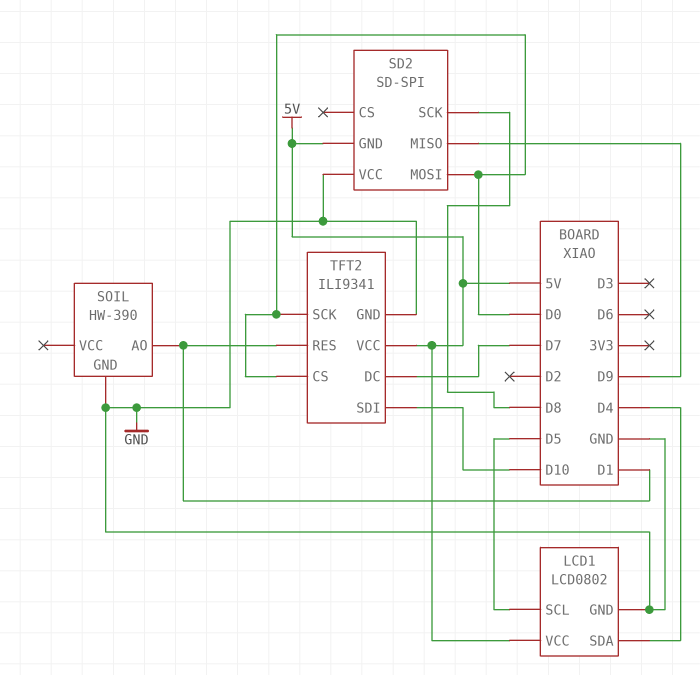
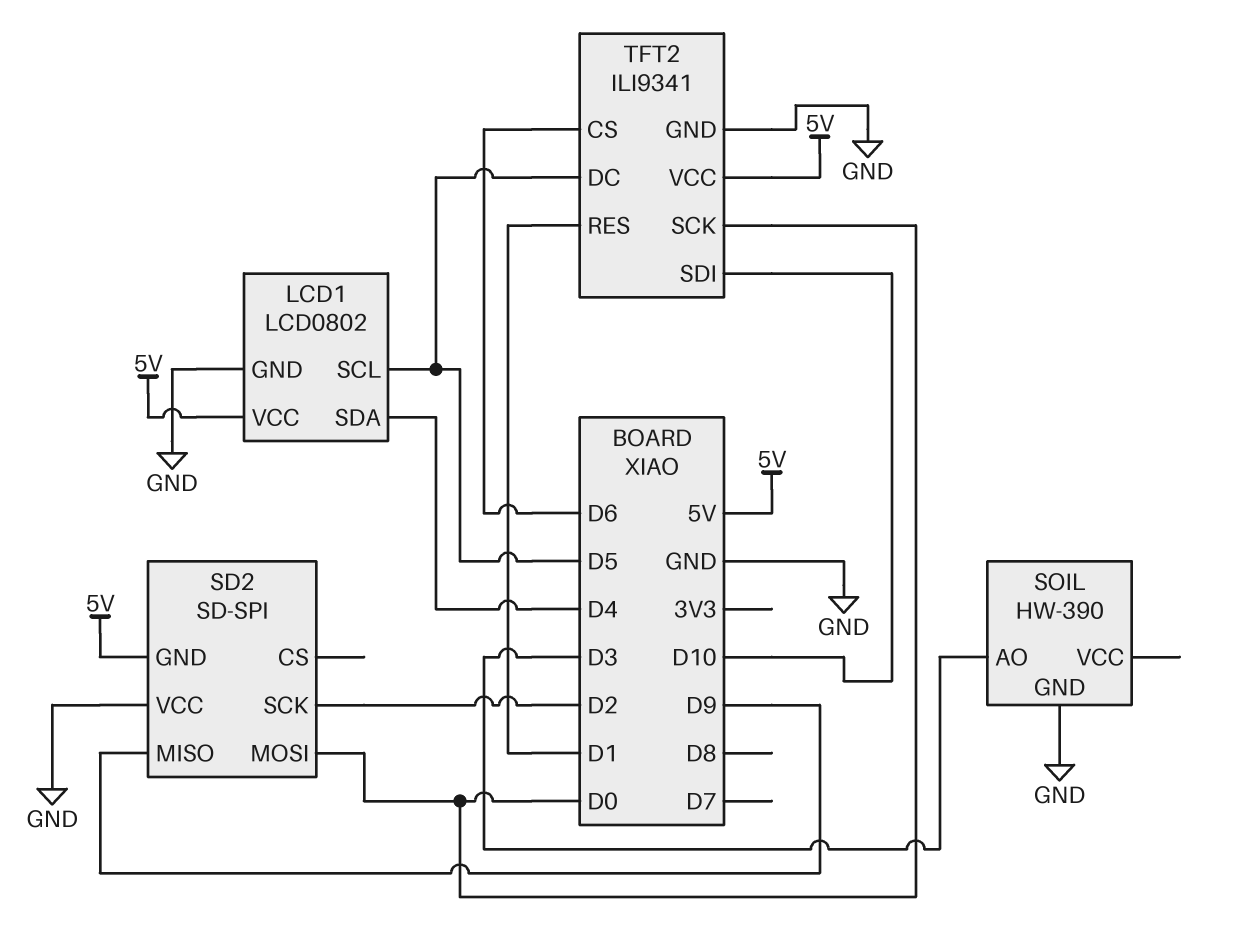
SD2 pin SCK: D8 -> D2
SOIL pin AO: D1 -> D3
TFT2 pin CS: D0 -> D6
TFT2 pin DC: D7 -> D5

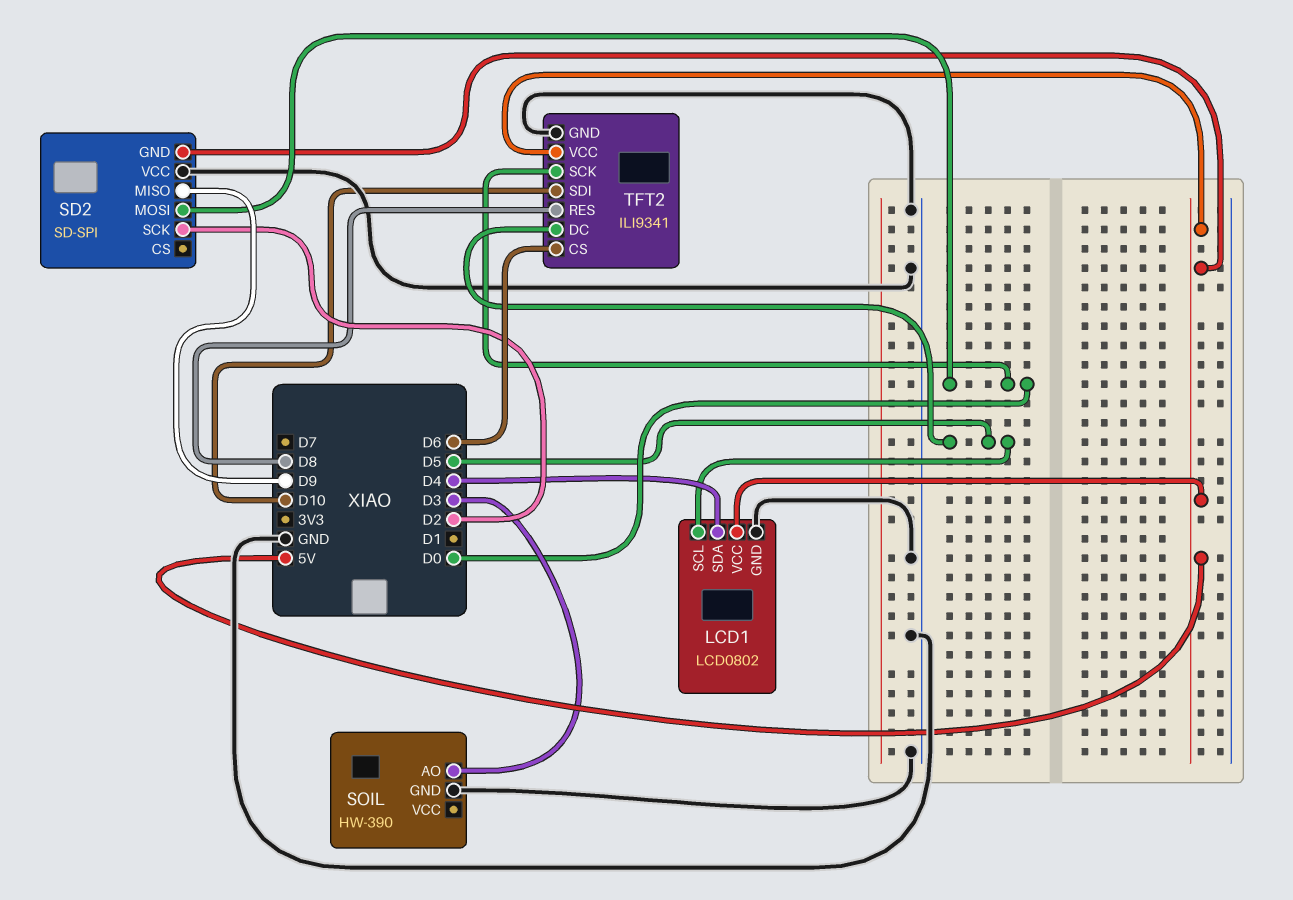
TFT2 pin RES: D1 -> D8

